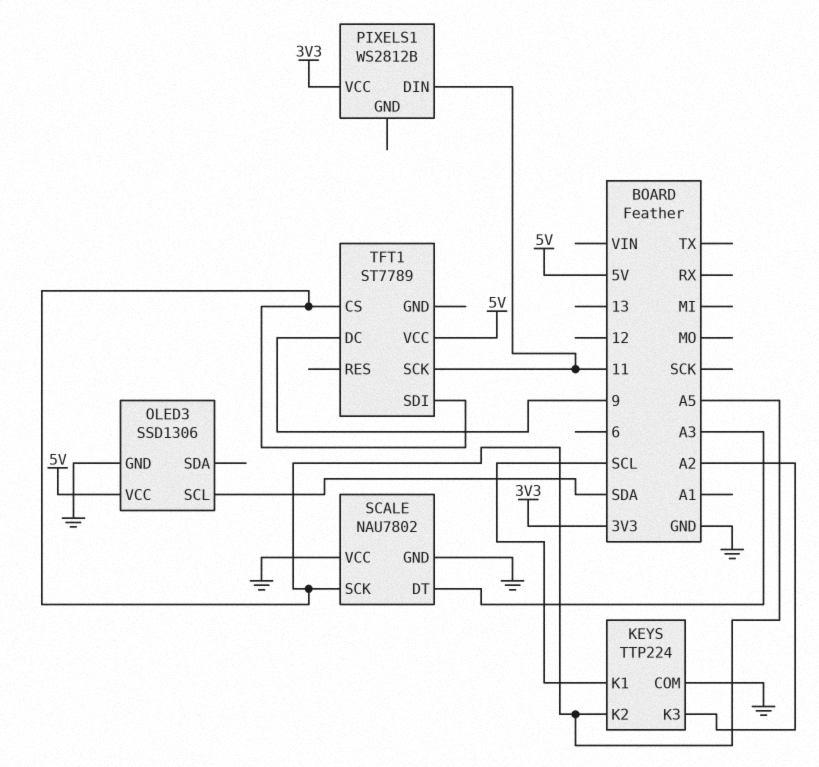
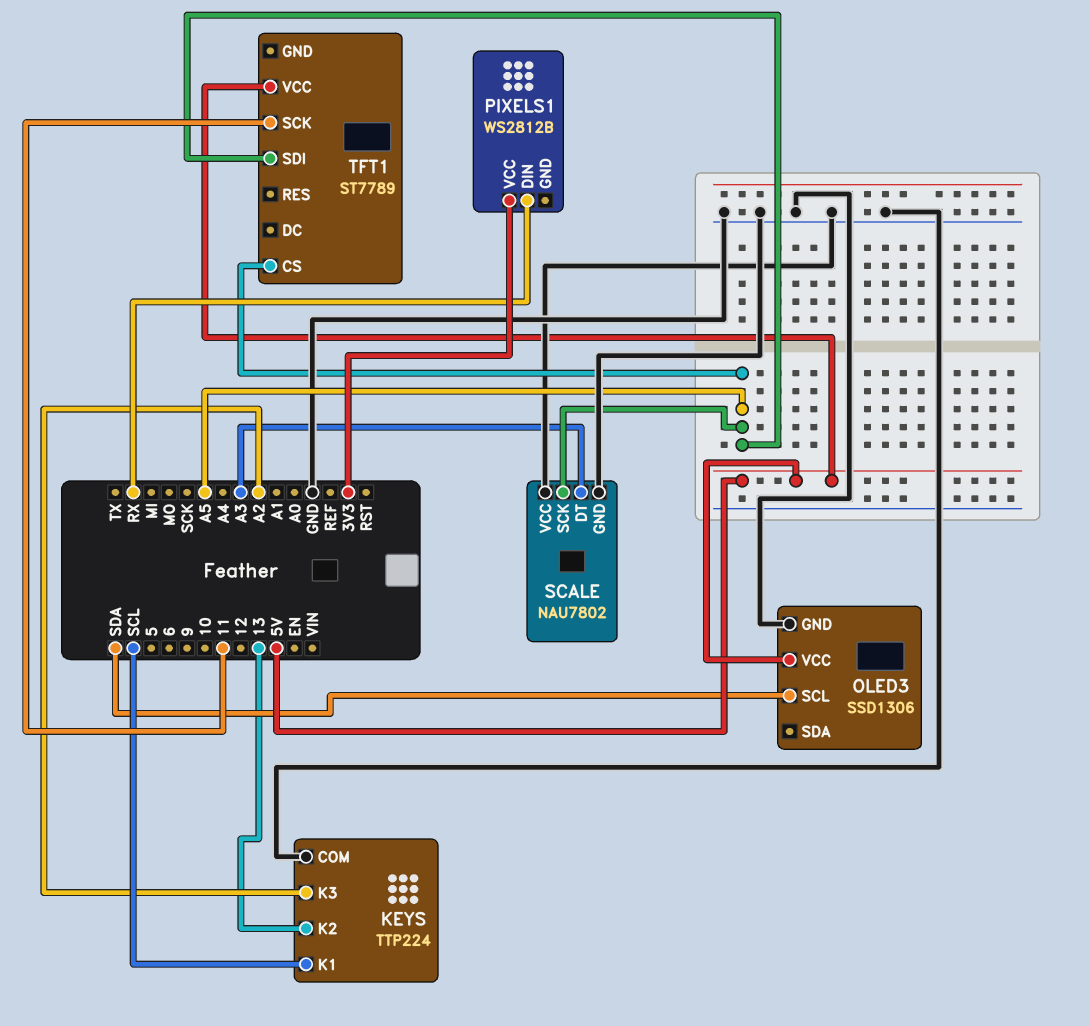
KEYS pin K2: A5 -> 13
PIXELS1 pin DIN: 11 -> RX
TFT1 pin DC: 9 -> none

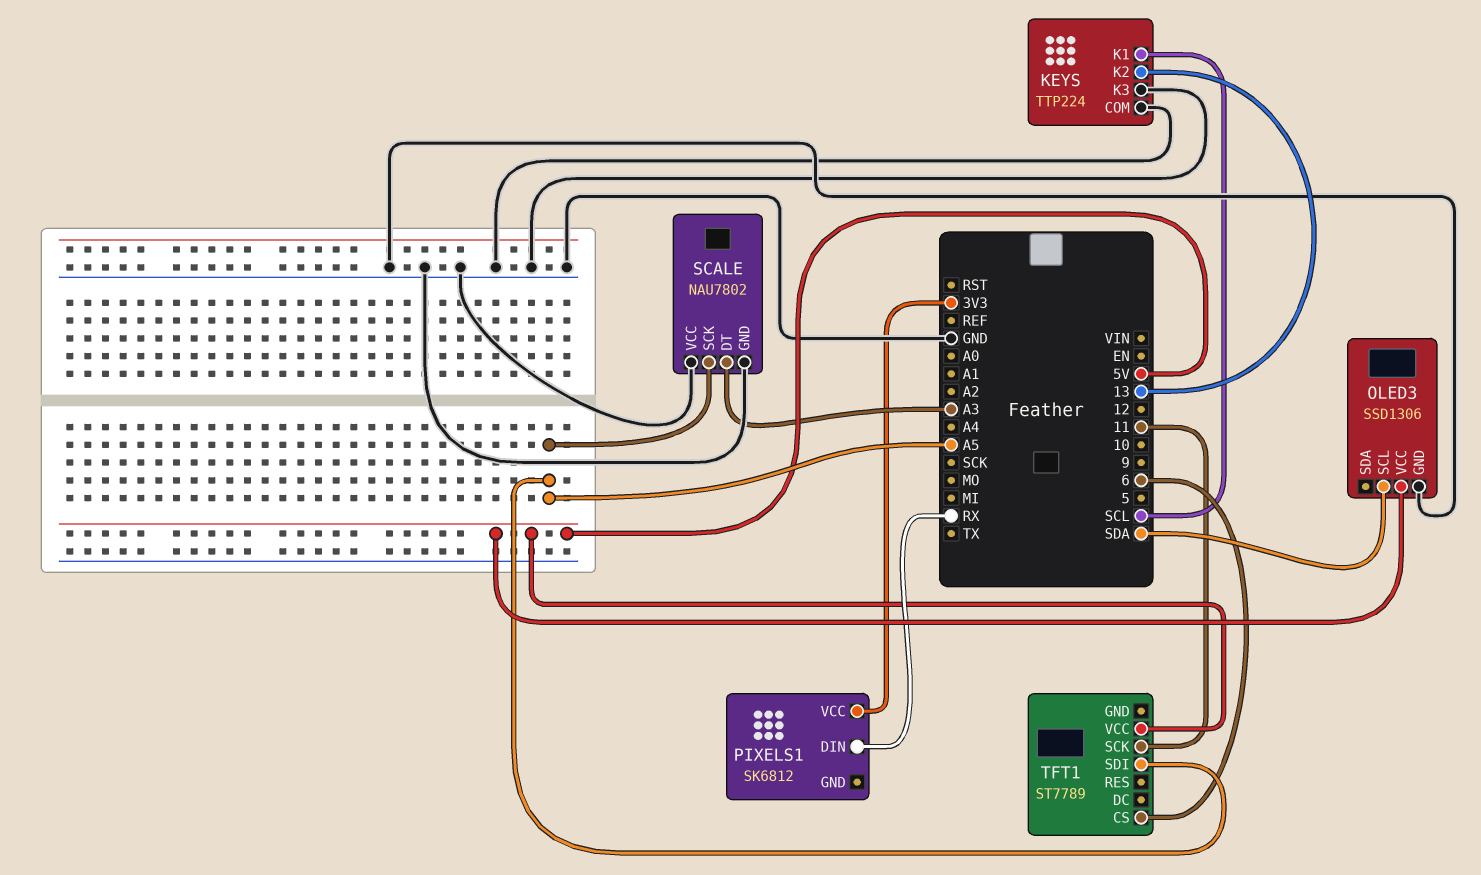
KEYS pin K3: A2 -> GND
PIXELS1: WS2812B -> SK6812
TFT1 pin CS: A5 -> 6

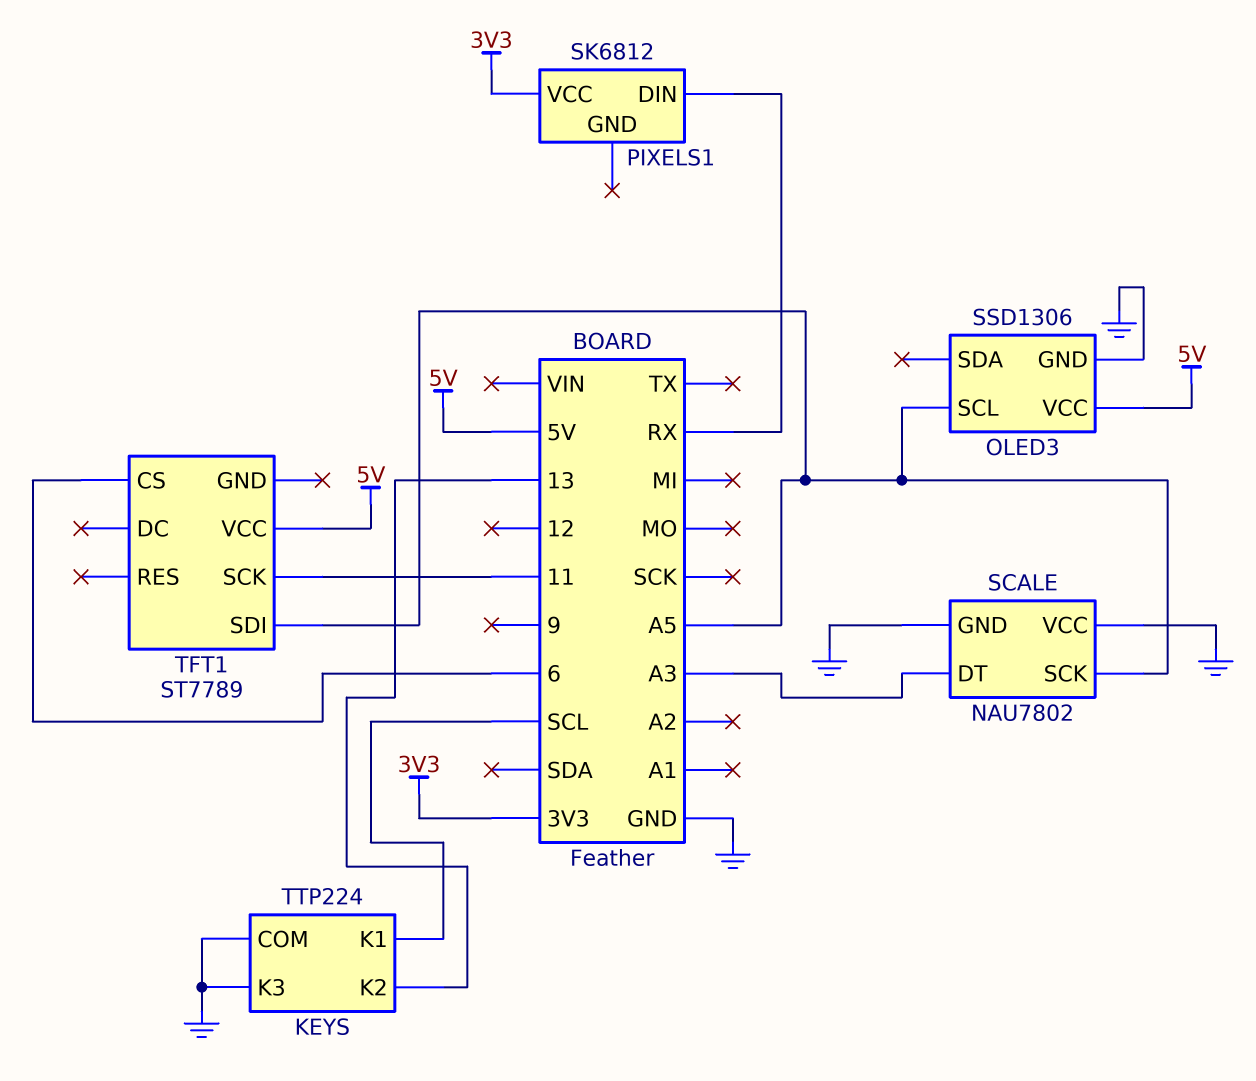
OLED3 pin SCL: SDA -> A5

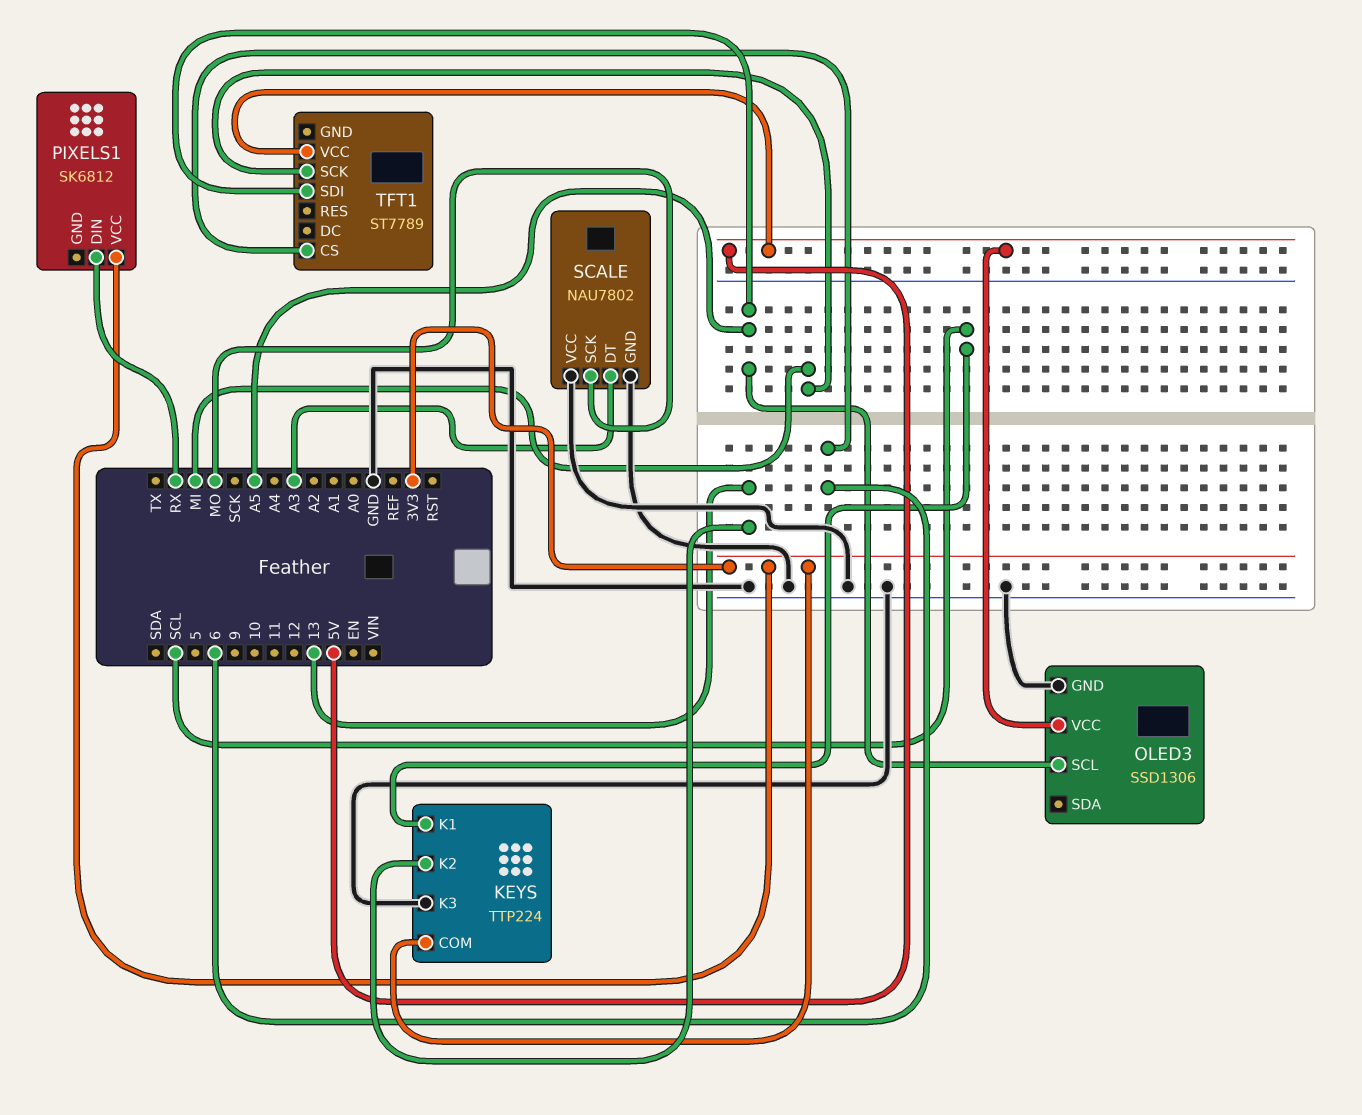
KEYS pin COM: GND -> 3V3
SCALE pin SCK: A5 -> MO
TFT1 pin SCK: 11 -> MI

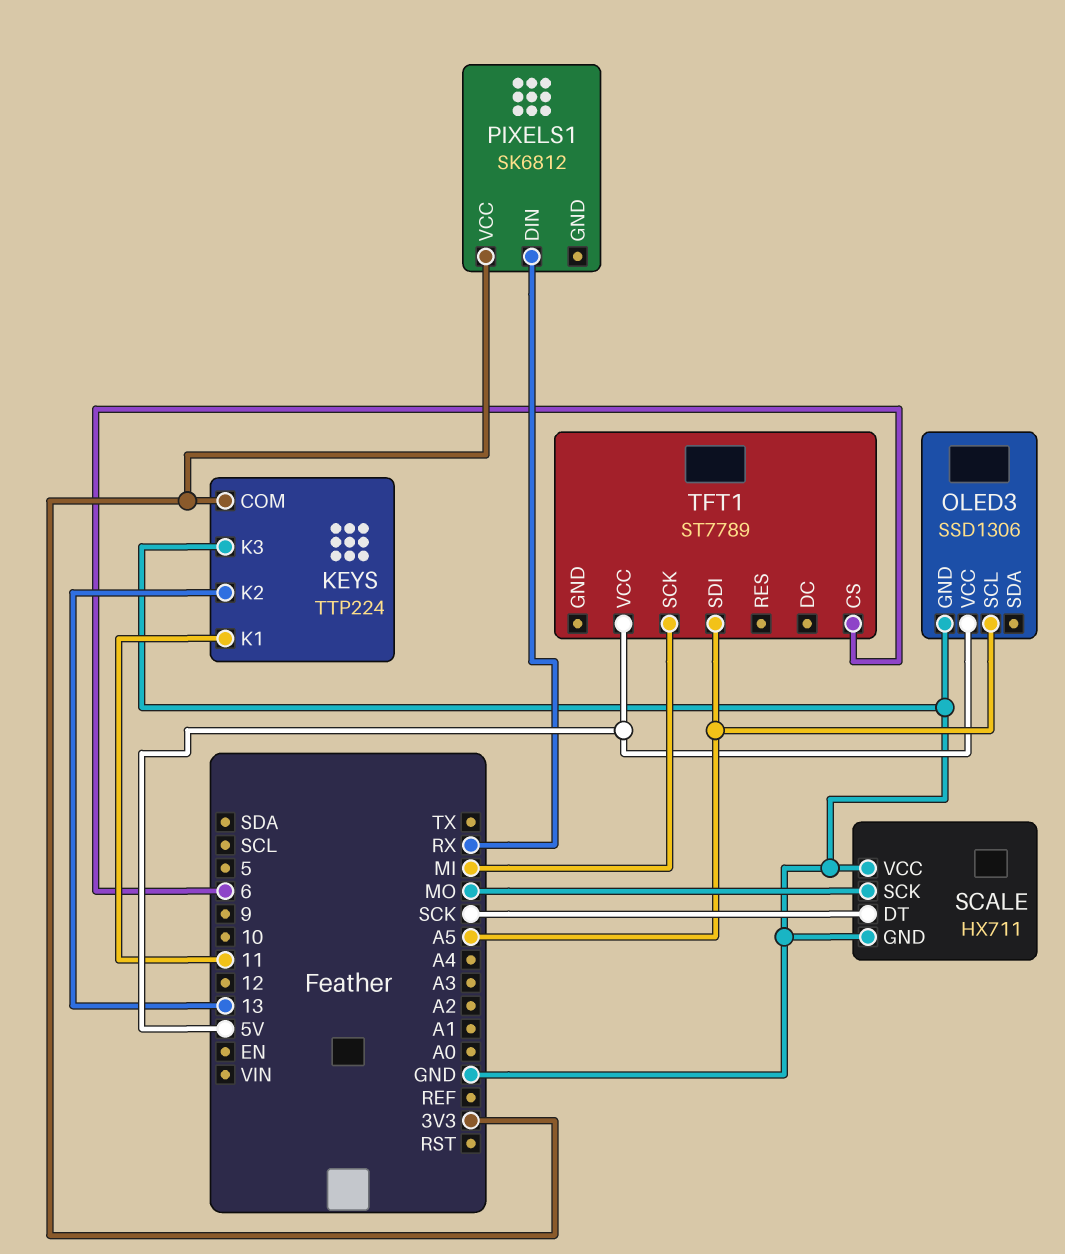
KEYS pin K1: SCL -> 11
SCALE: NAU7802 -> HX711
SCALE pin DT: A3 -> SCK

